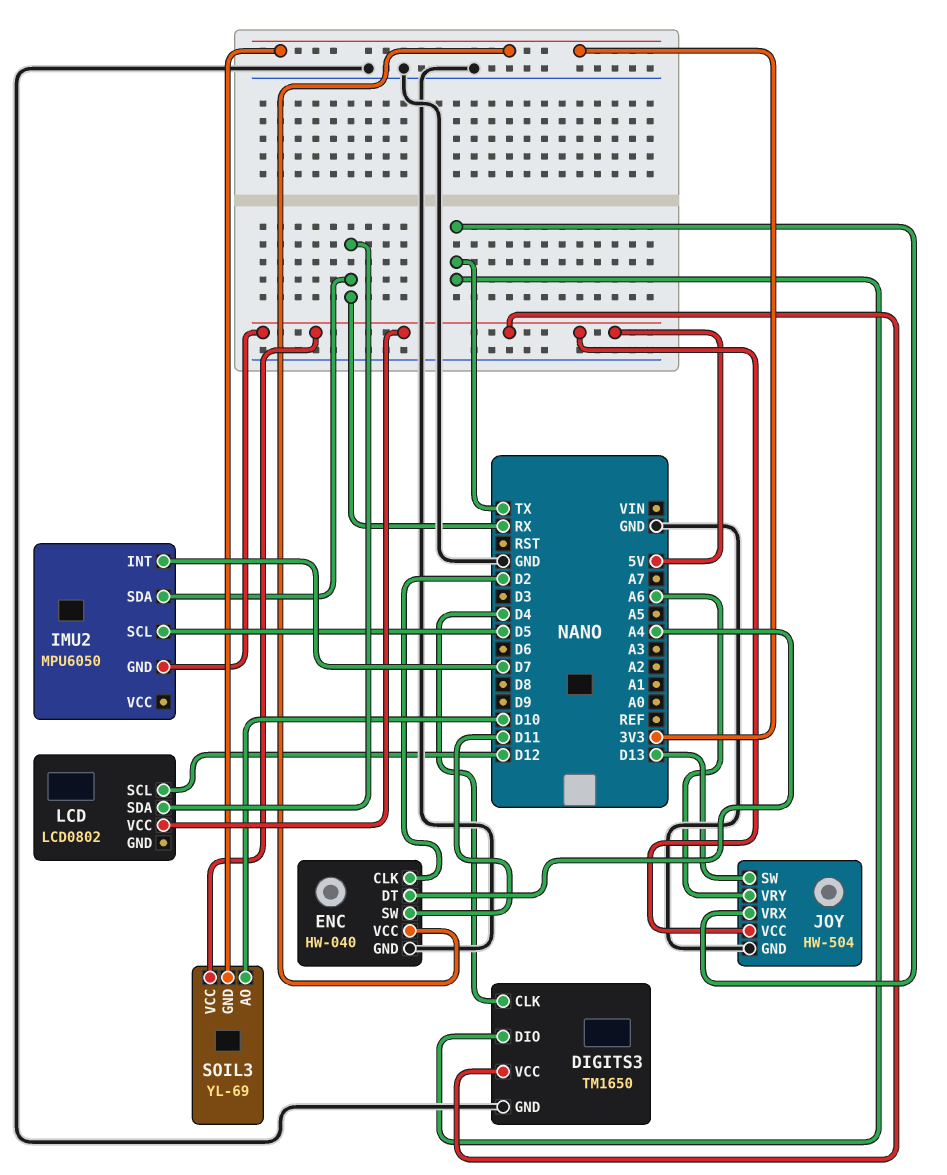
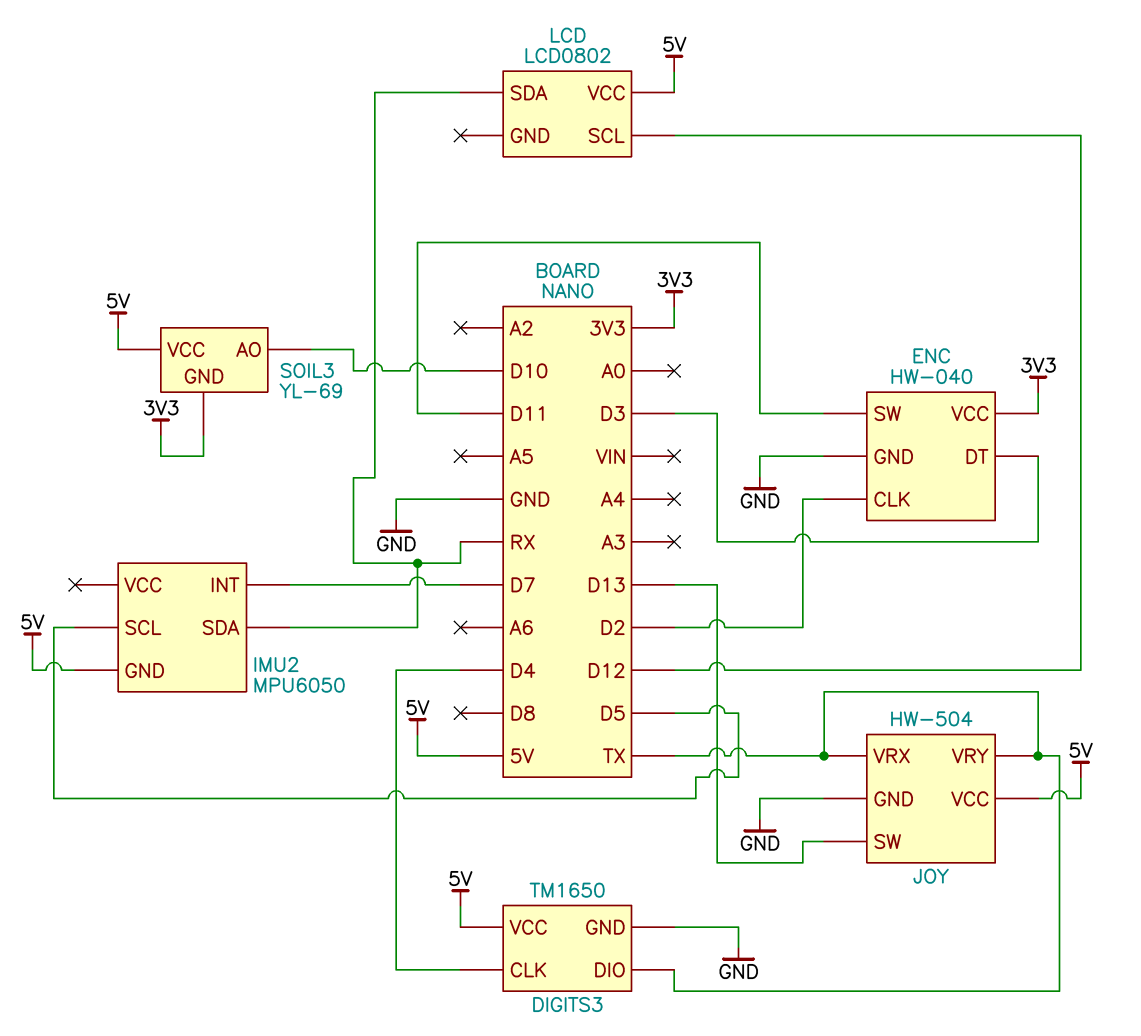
ENC pin DT: A4 -> D3
JOY pin VRY: A6 -> TX

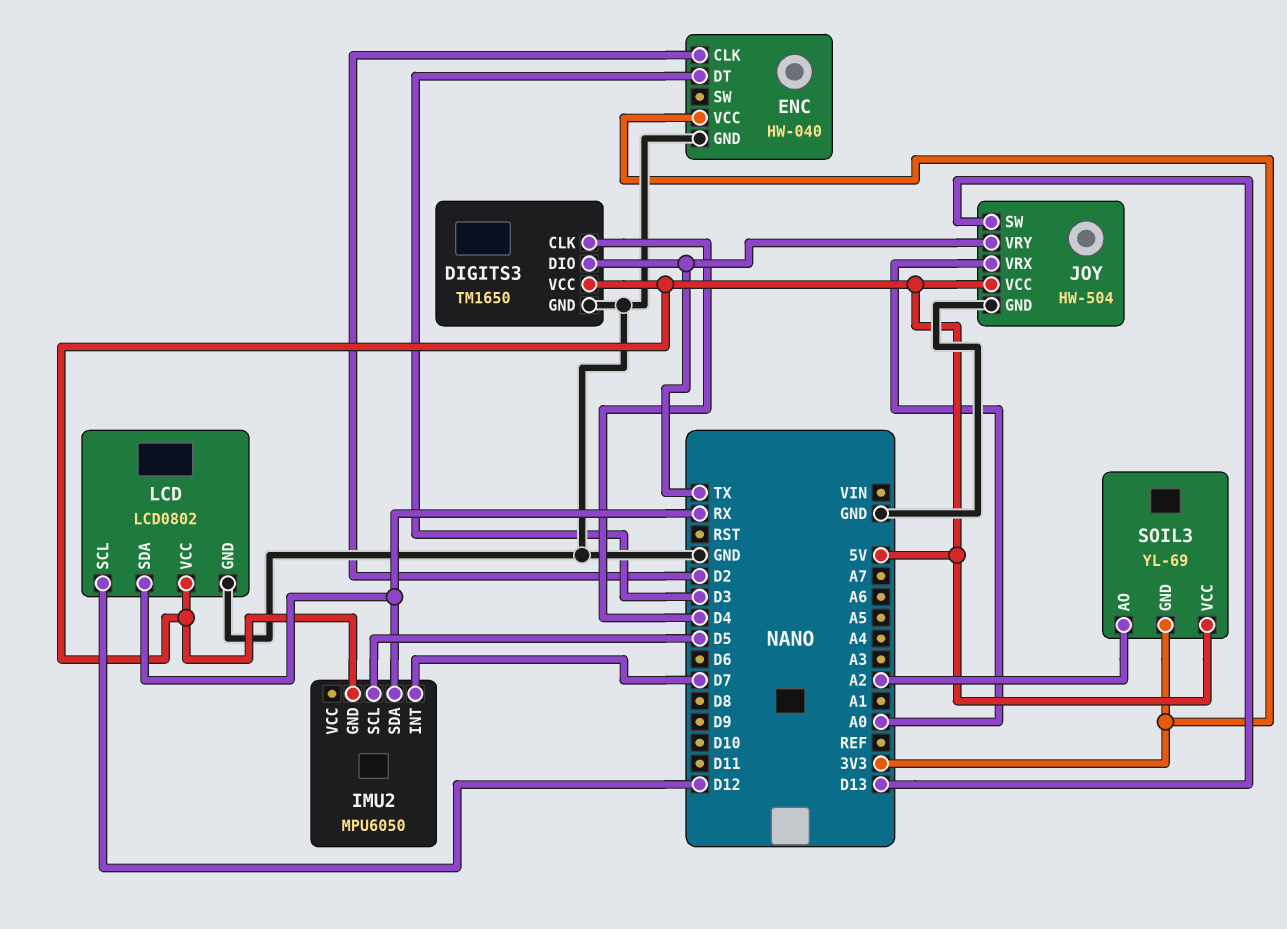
ENC pin SW: D11 -> none
JOY pin VRX: TX -> A0
LCD pin GND: none -> GND
SOIL3 pin AO: D10 -> A2

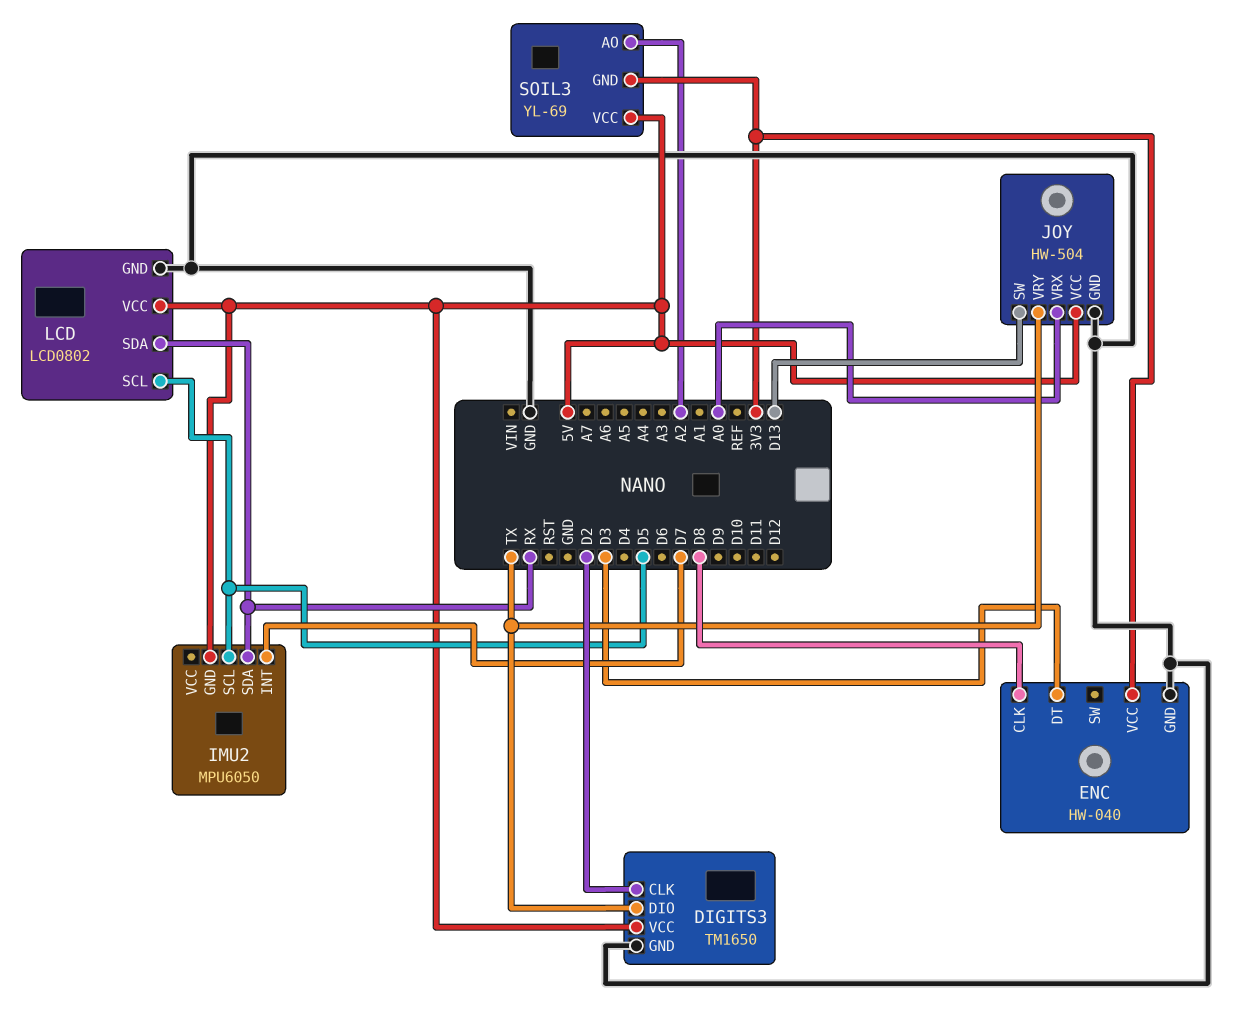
DIGITS3 pin CLK: D4 -> D2
ENC pin CLK: D2 -> D8
LCD pin SCL: D12 -> D5

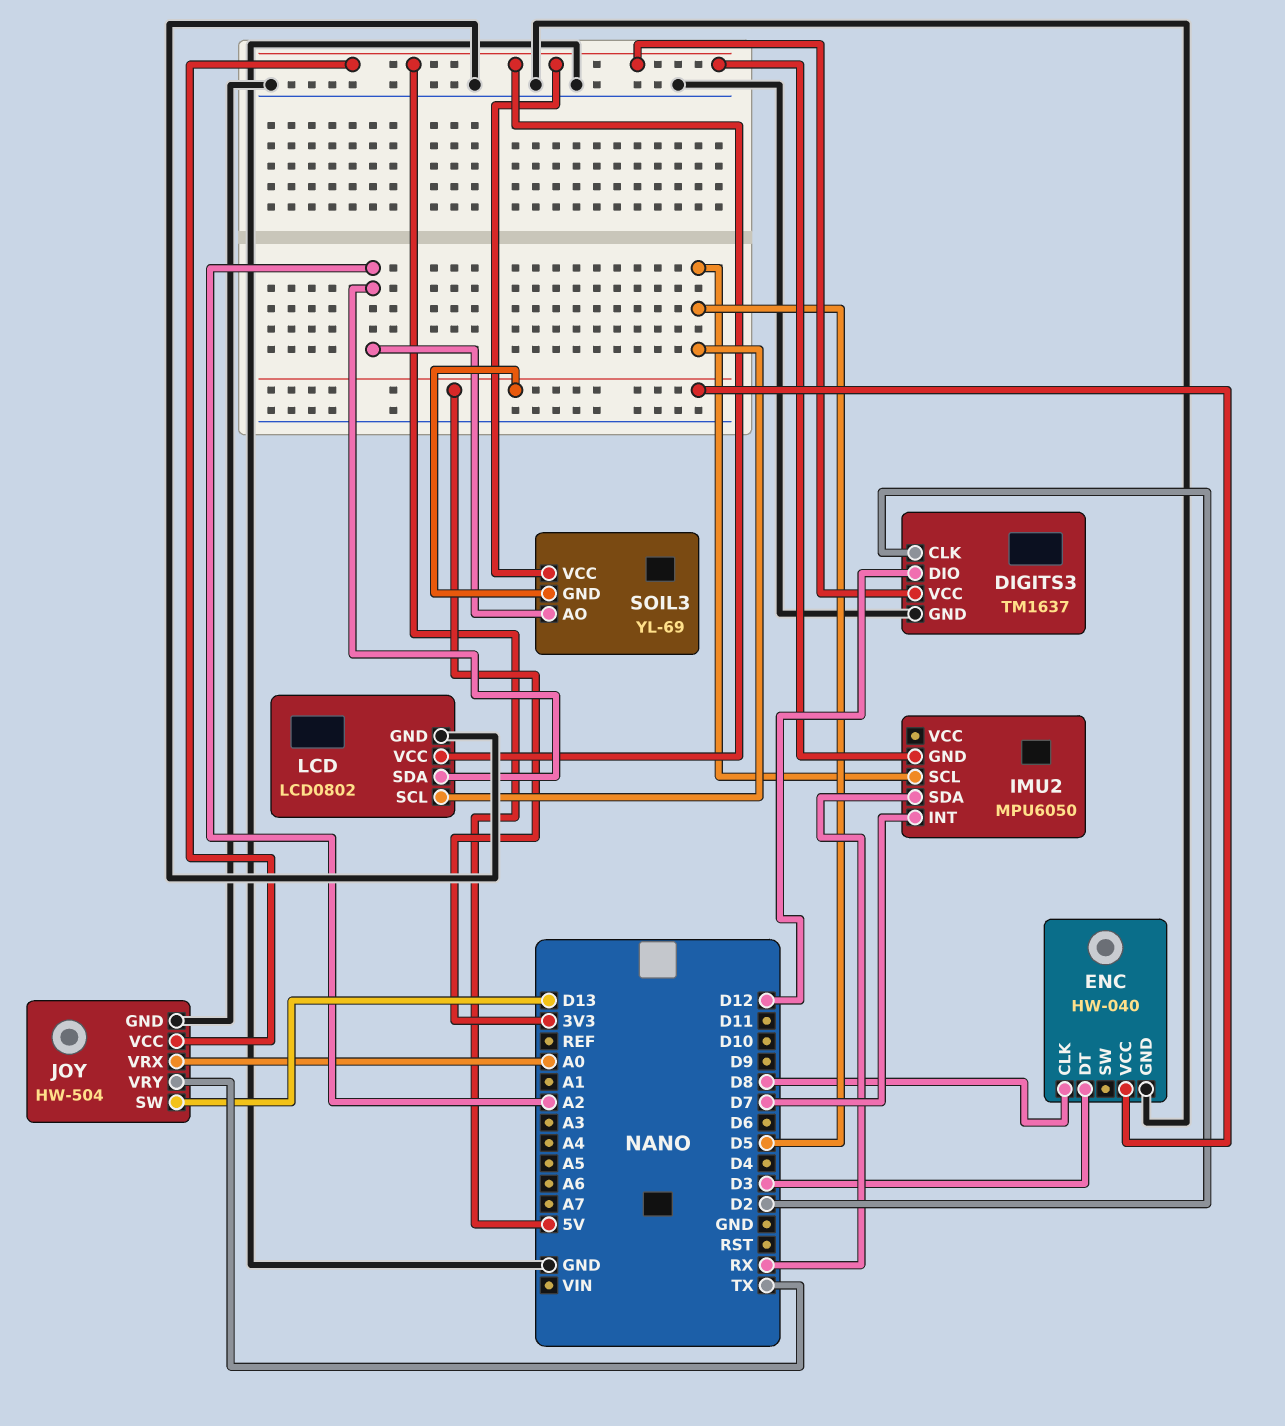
DIGITS3: TM1650 -> TM1637
DIGITS3 pin DIO: TX -> D12
LCD pin SDA: RX -> A2

